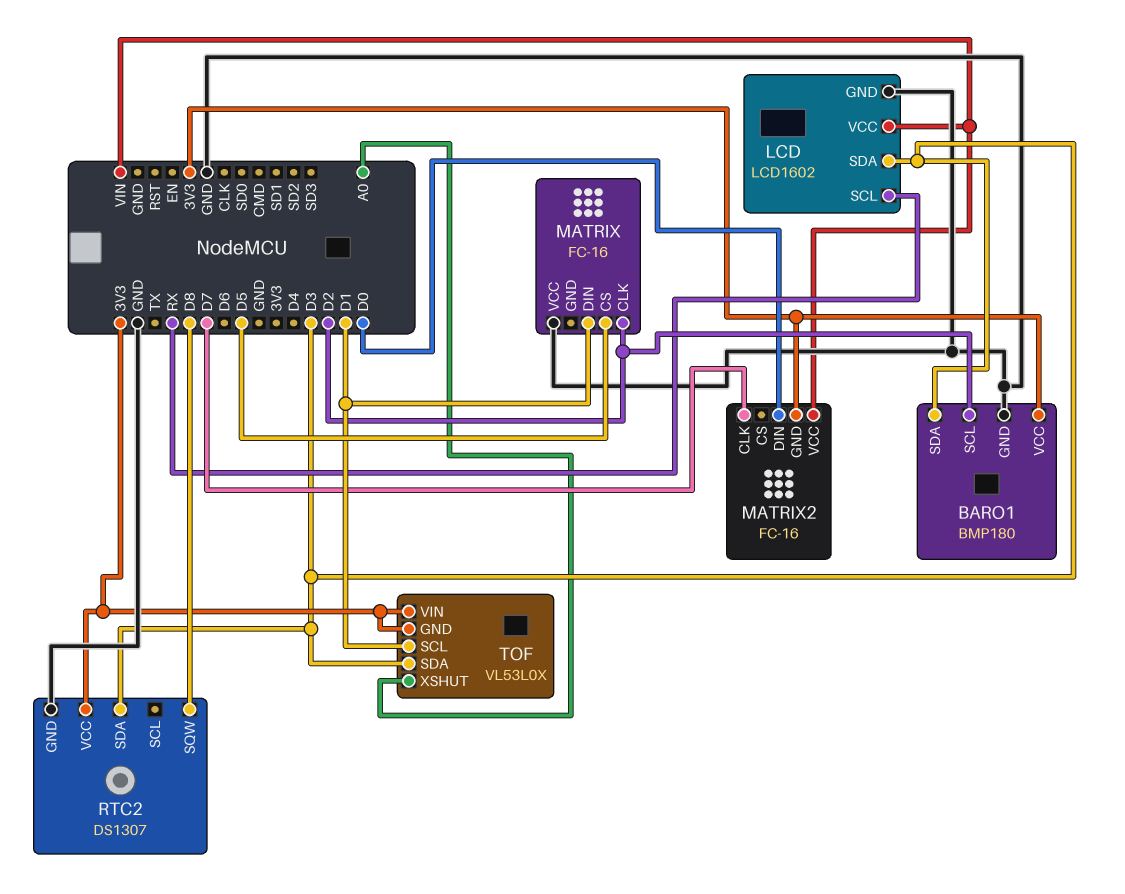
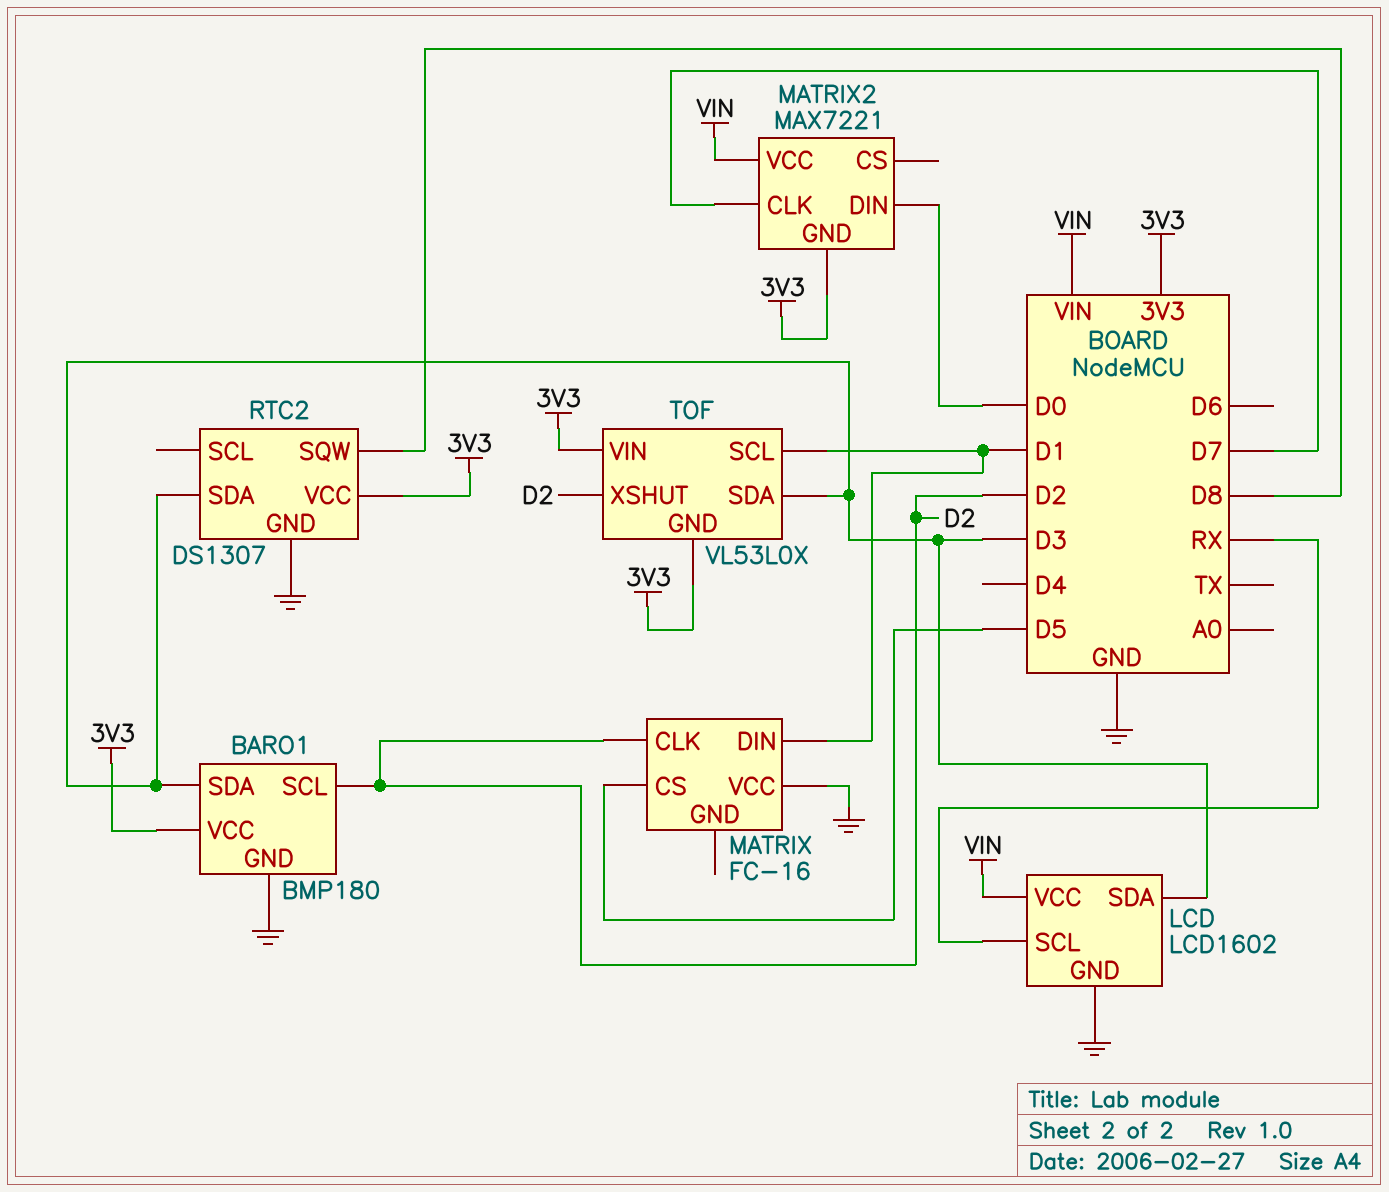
MATRIX2: FC-16 -> MAX7221
TOF pin XSHUT: A0 -> D2

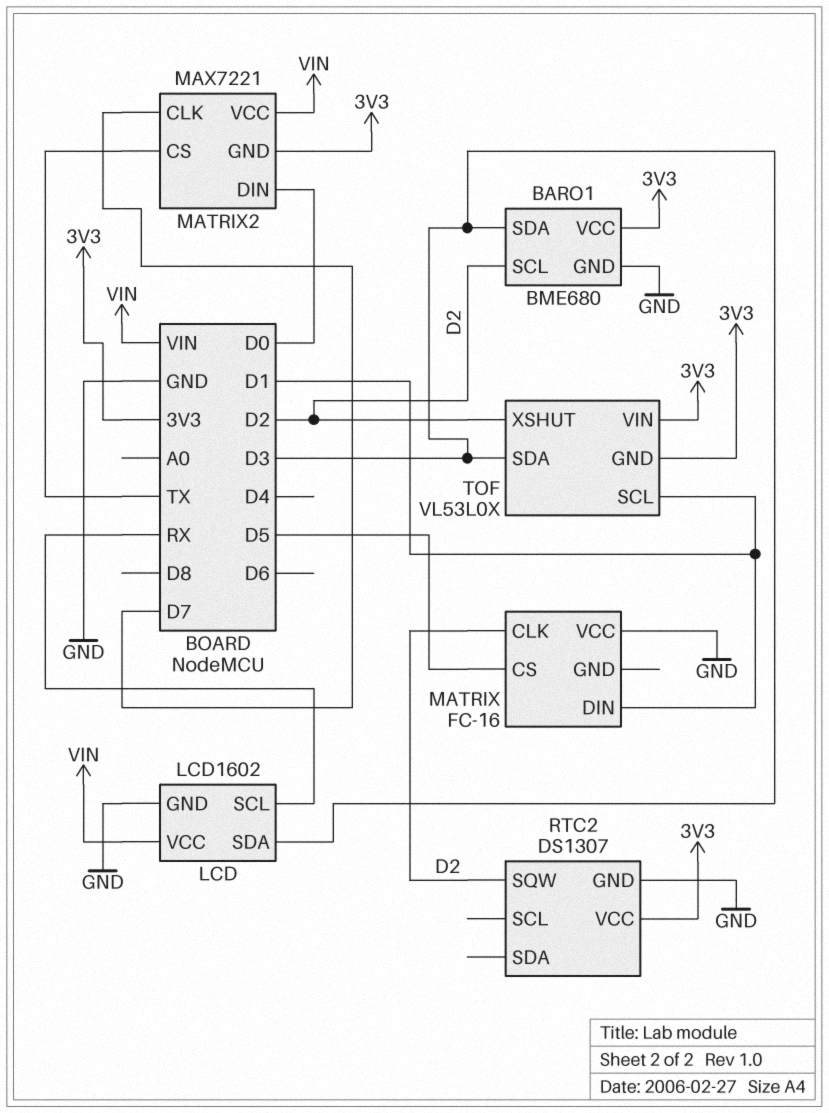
BARO1: BMP180 -> BME680
MATRIX2 pin CS: none -> TX
RTC2 pin SDA: D3 -> none
RTC2 pin SQW: D8 -> D2

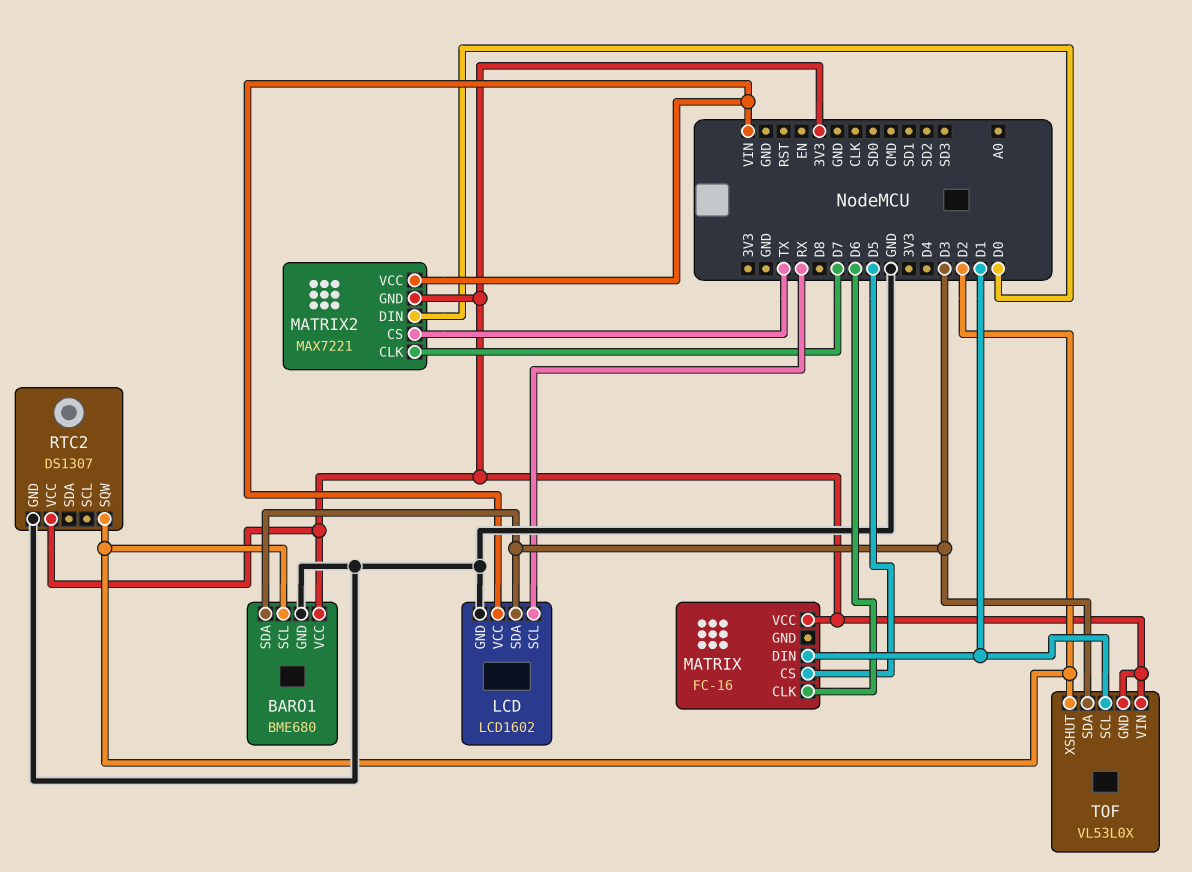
MATRIX pin CLK: D2 -> D6
MATRIX pin VCC: GND -> 3V3

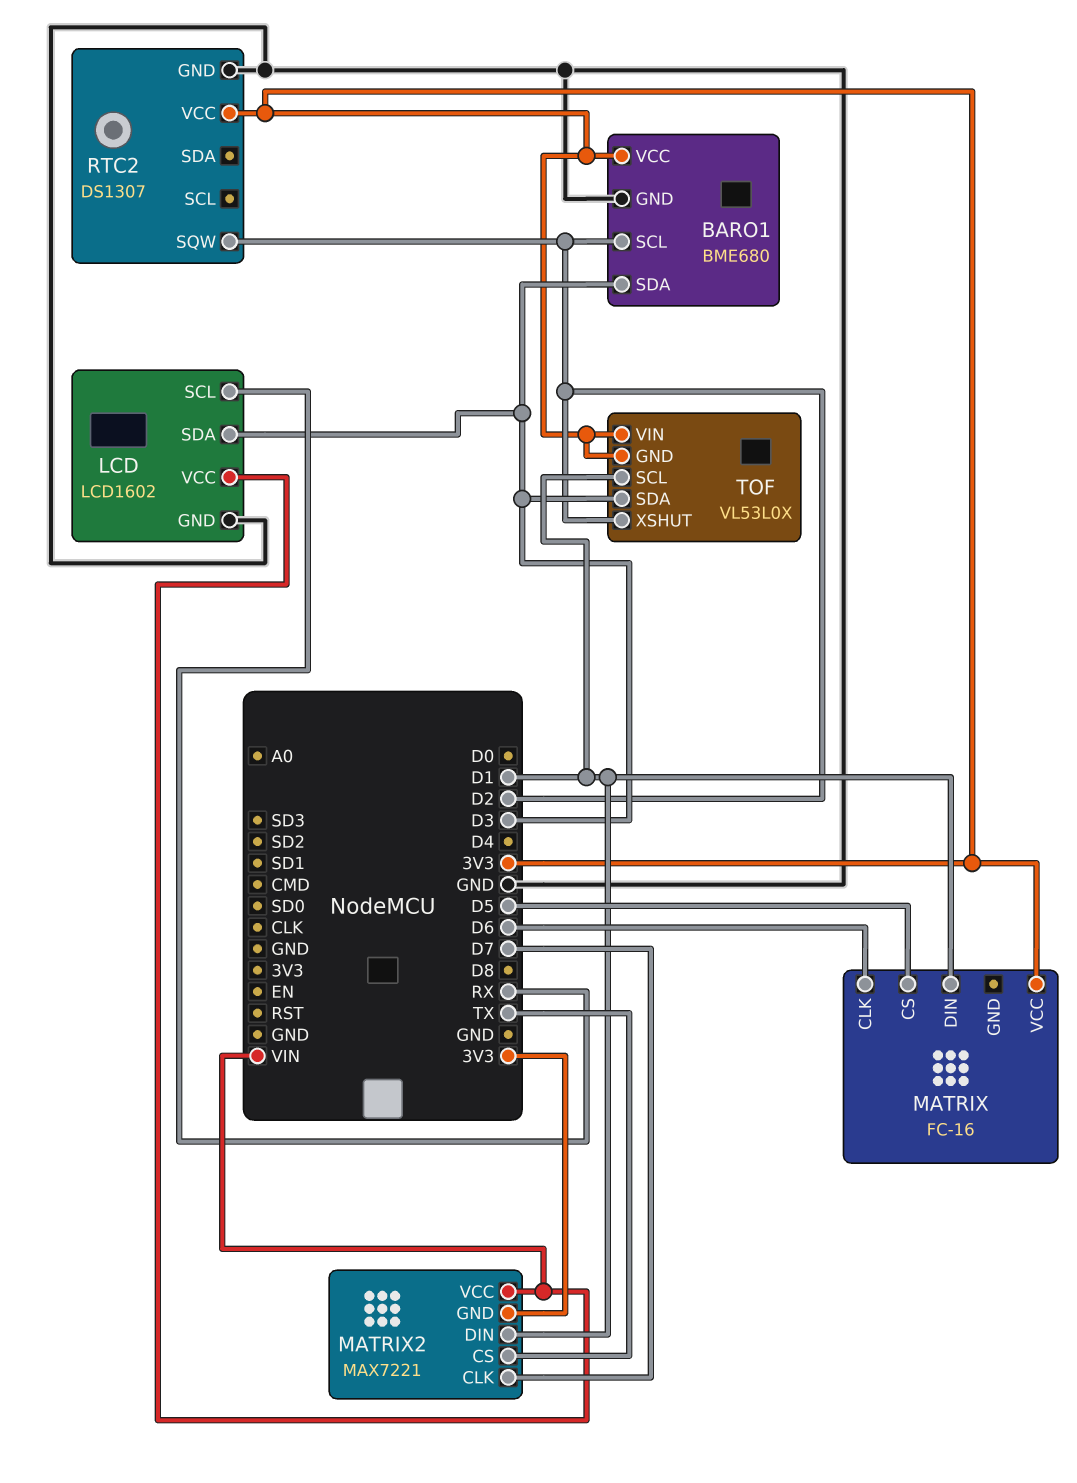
MATRIX2 pin DIN: D0 -> D1

